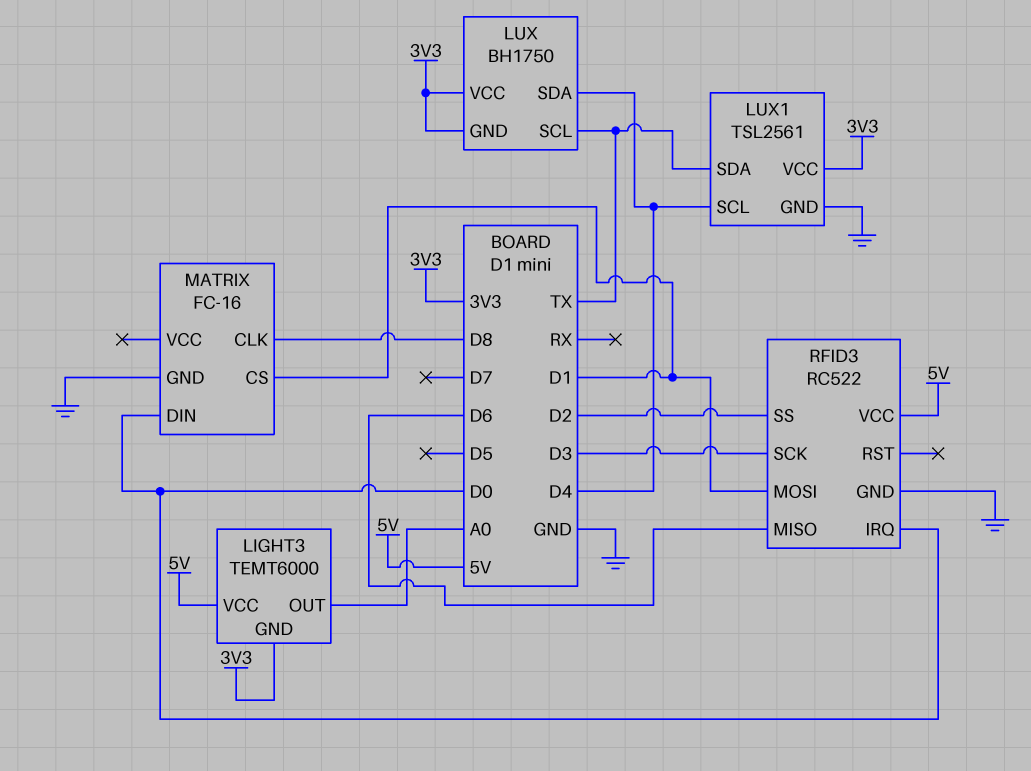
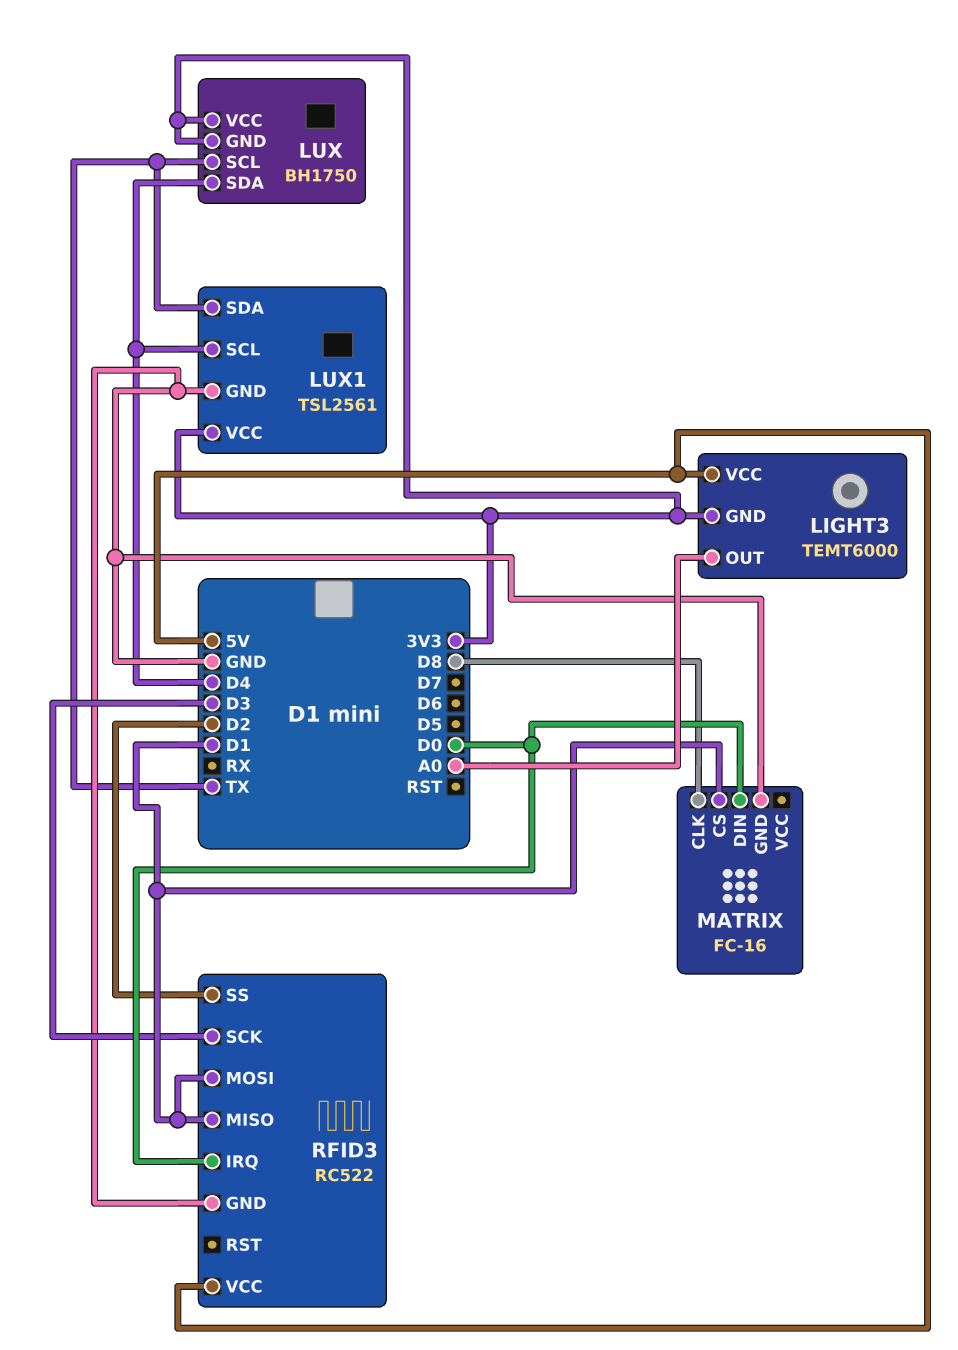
RFID3 pin MISO: D6 -> D1

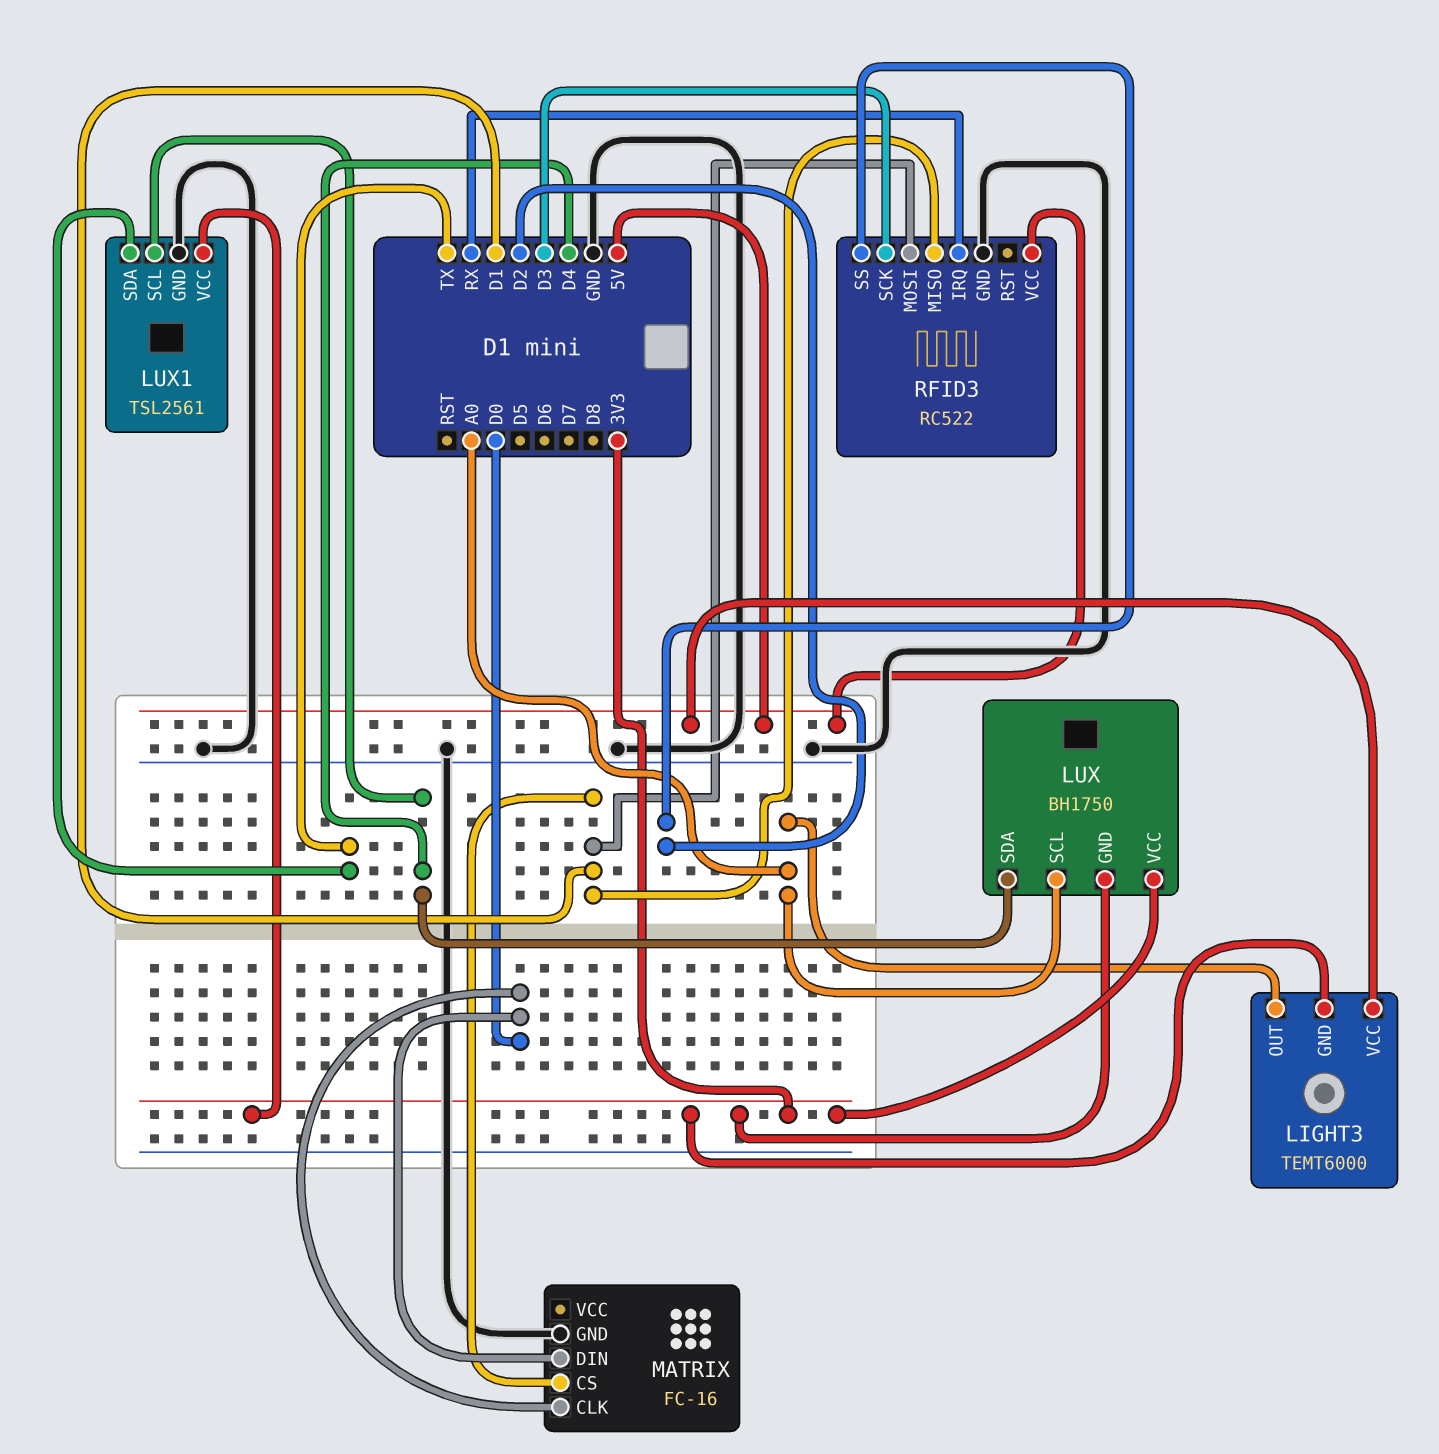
LUX pin SCL: TX -> A0
MATRIX pin CLK: D8 -> D0
RFID3 pin IRQ: D0 -> RX

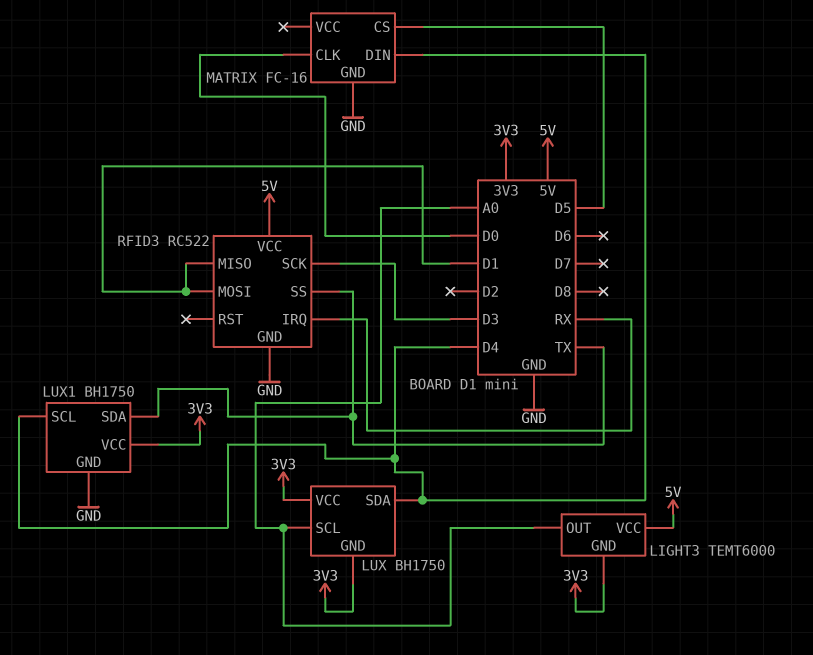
LUX1: TSL2561 -> BH1750
MATRIX pin CS: D1 -> D5
MATRIX pin DIN: D0 -> D4
RFID3 pin SS: D2 -> TX

